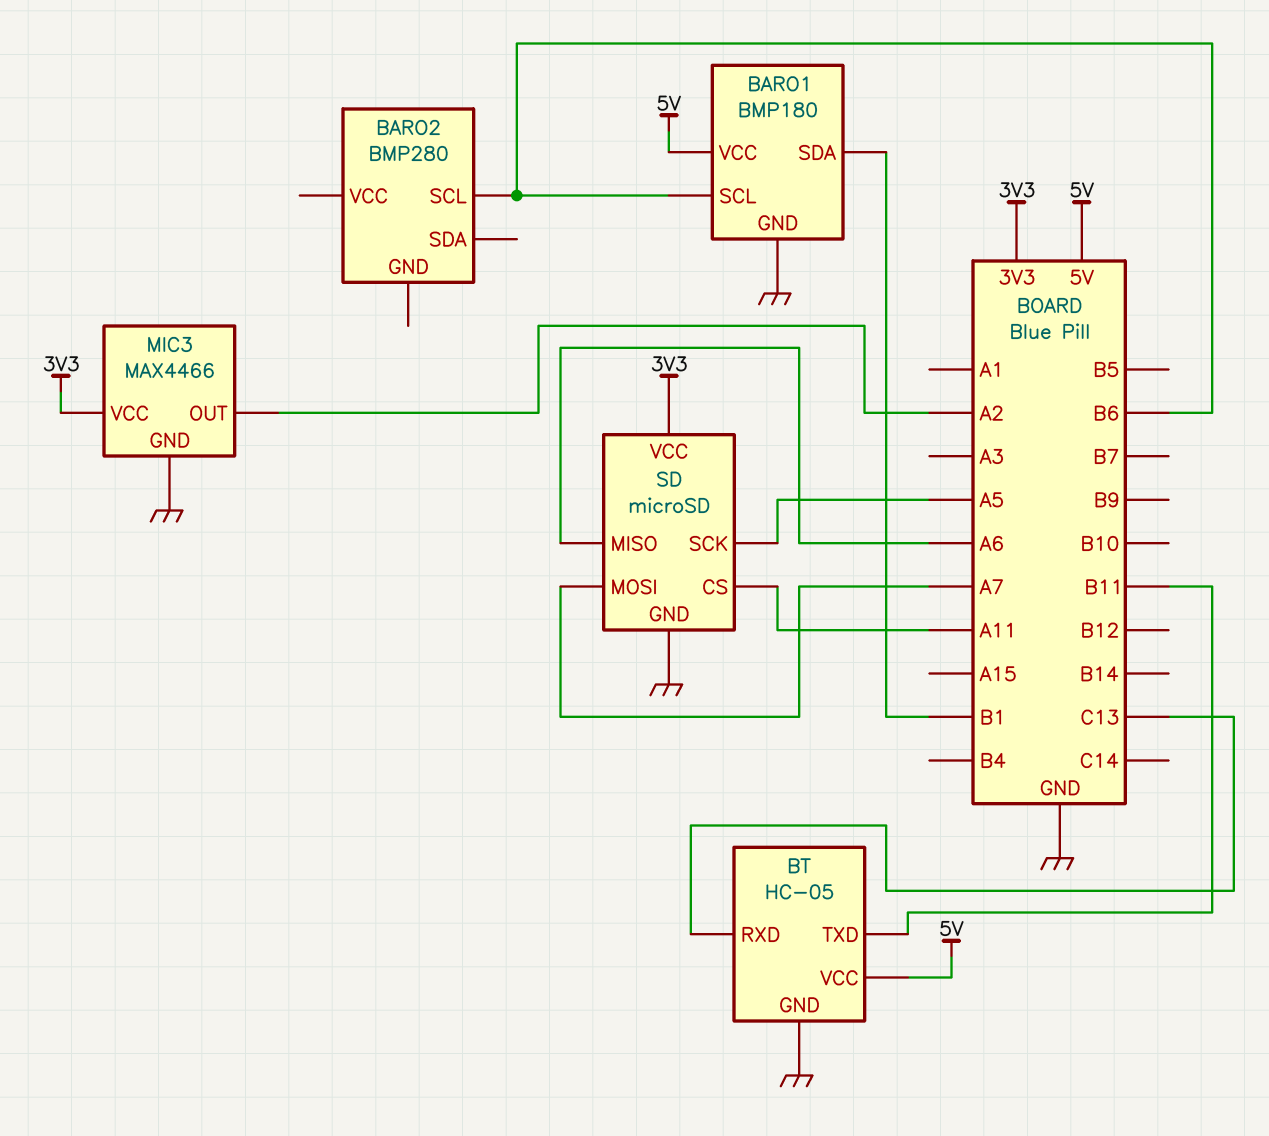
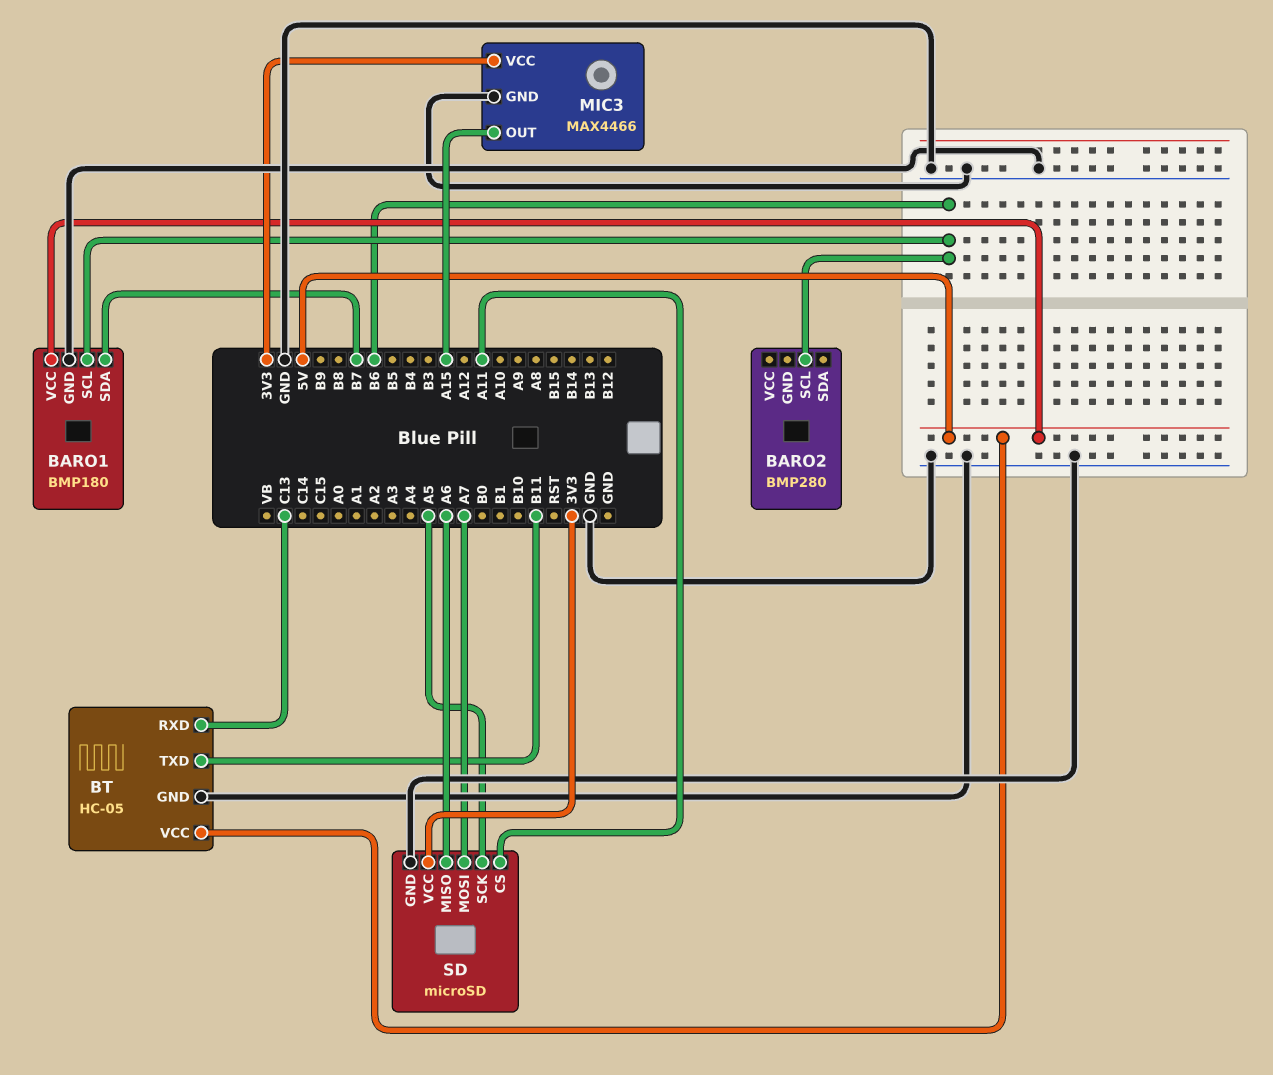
BARO1 pin SDA: B1 -> B7
MIC3 pin OUT: A2 -> A15

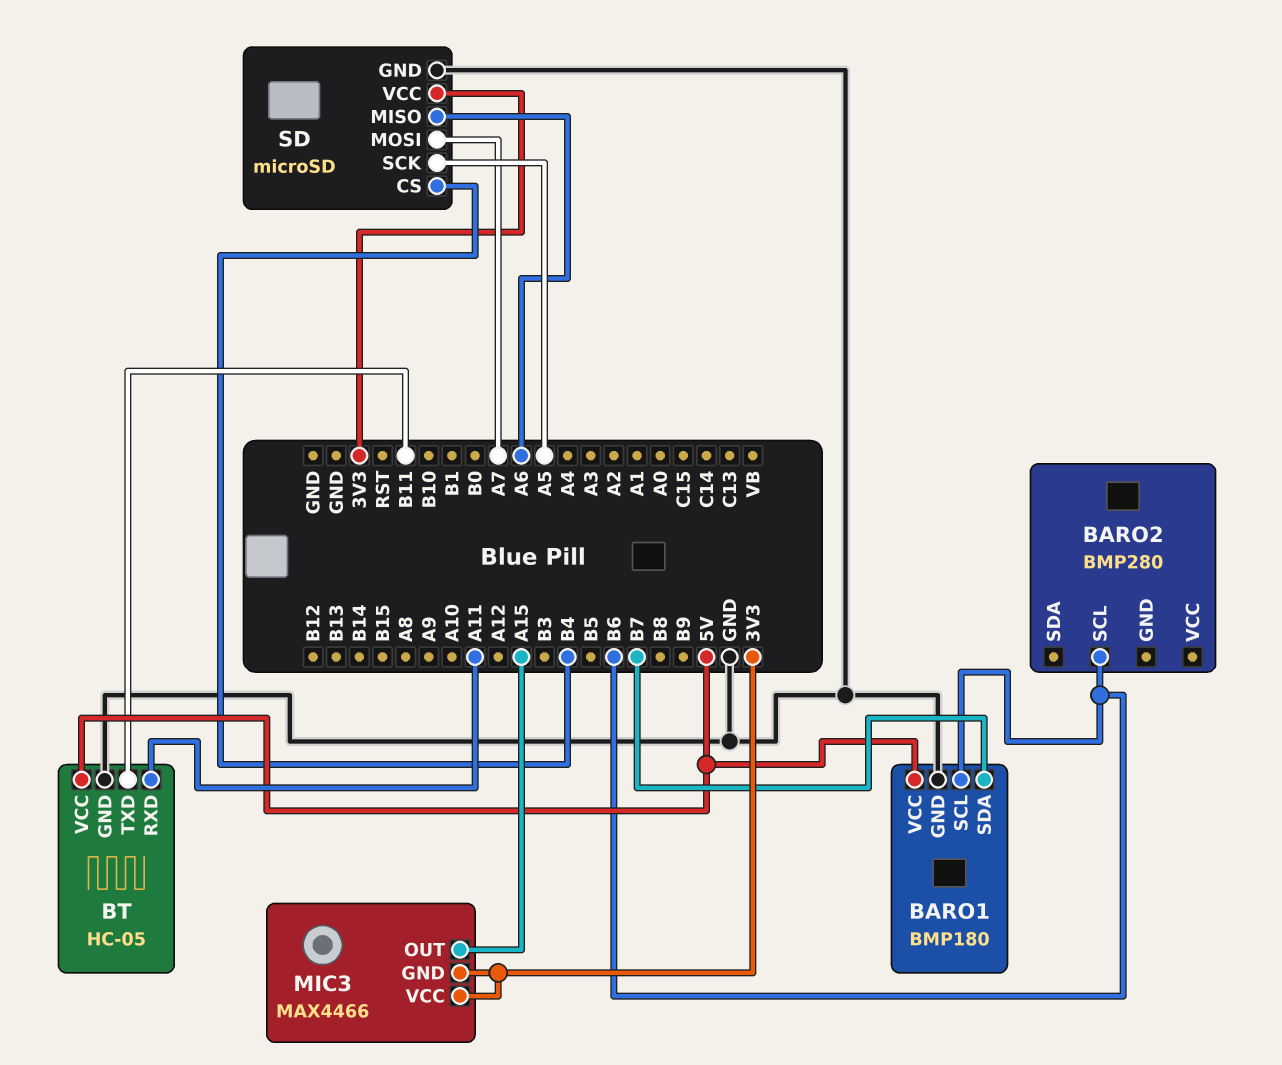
BT pin RXD: C13 -> A11
MIC3 pin GND: GND -> 3V3
SD pin CS: A11 -> B4

